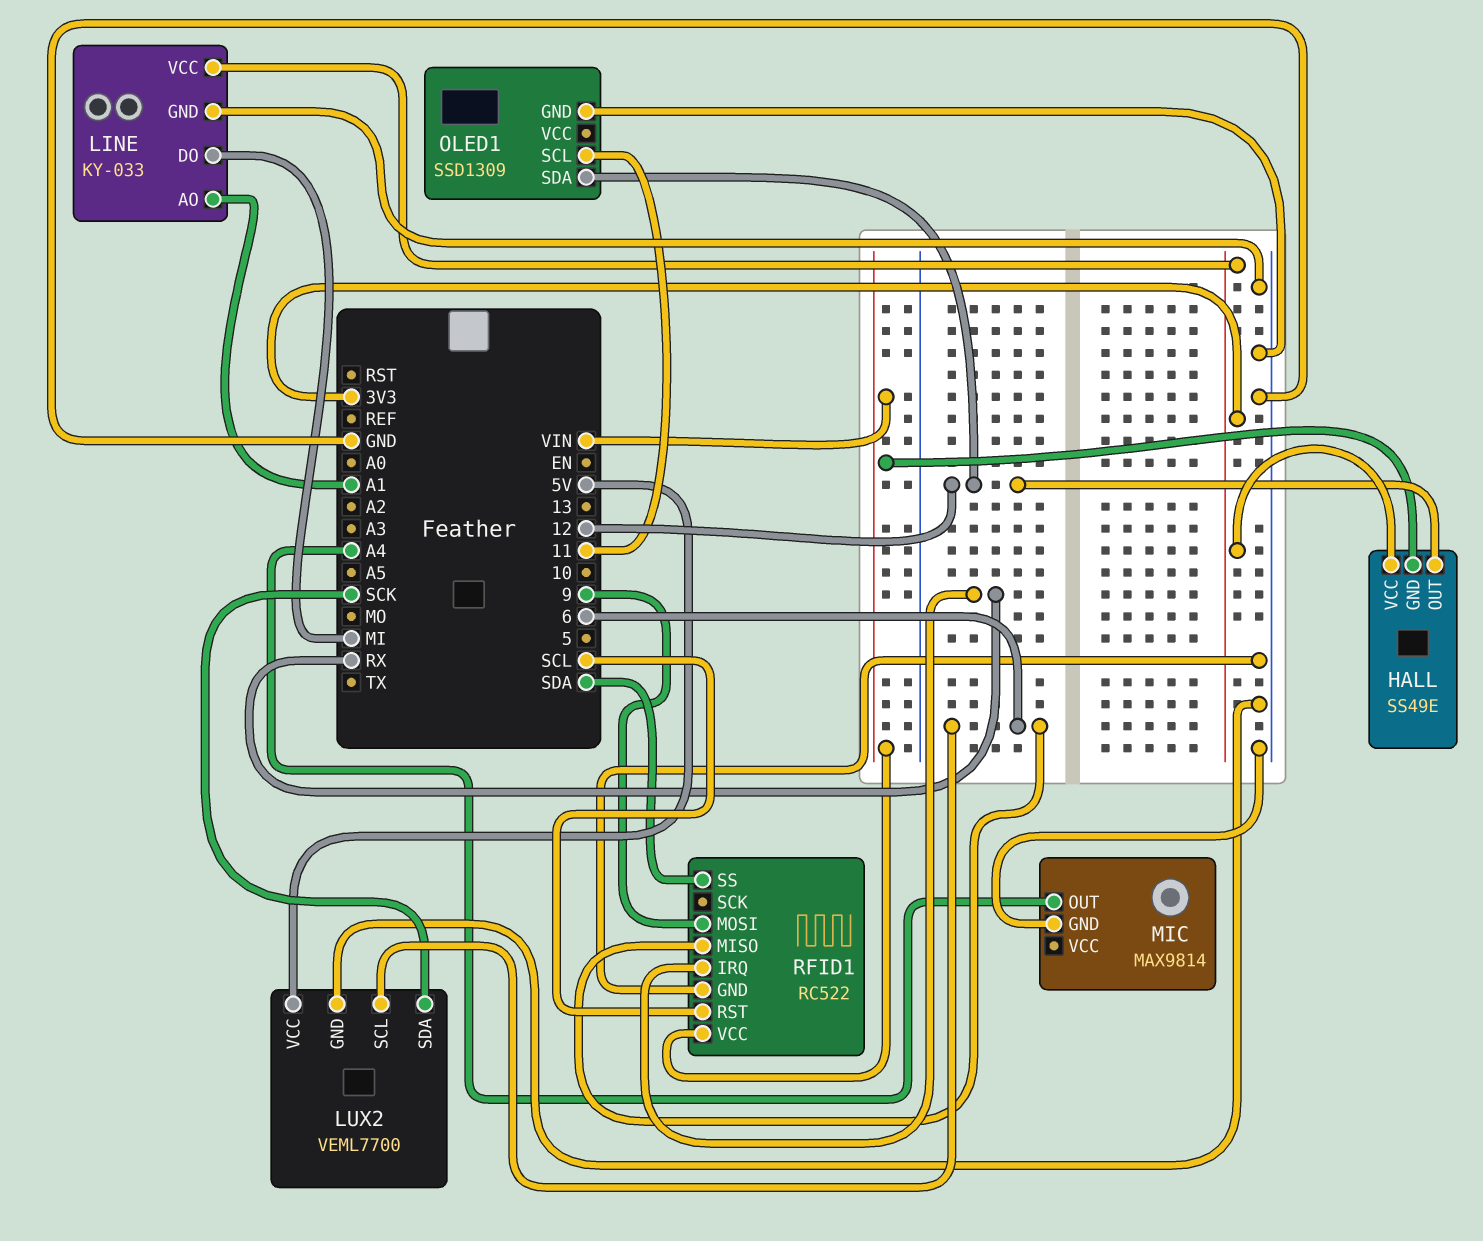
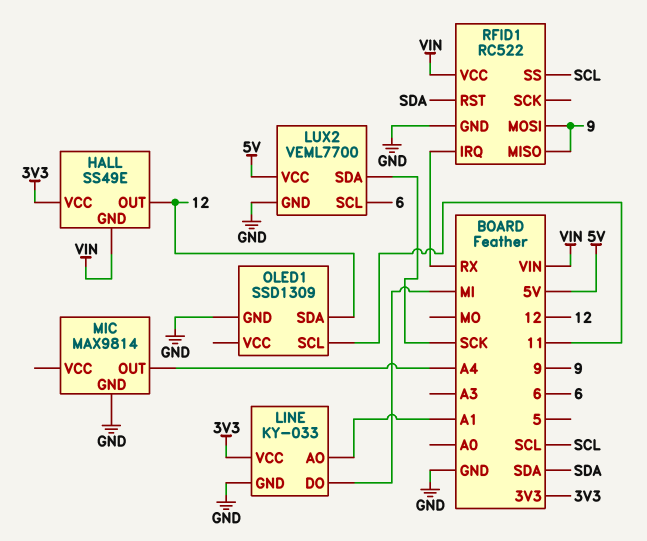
RFID1 pin MISO: 6 -> 9
RFID1 pin RST: SCL -> SDA
RFID1 pin SS: SDA -> SCL

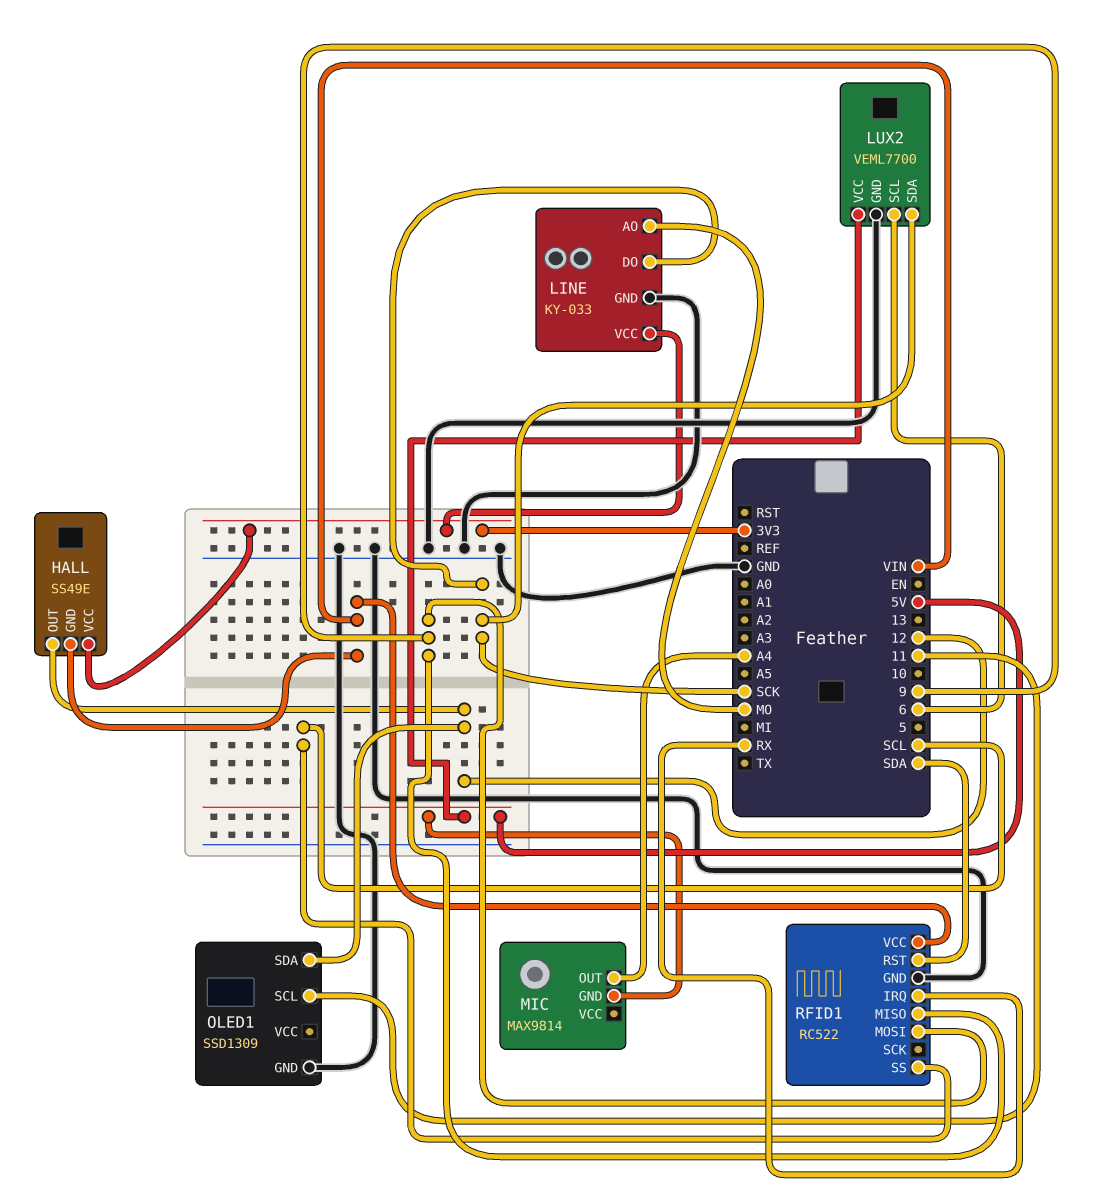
LINE pin AO: A1 -> MO
LINE pin DO: MI -> SCK
MIC pin GND: GND -> 5V

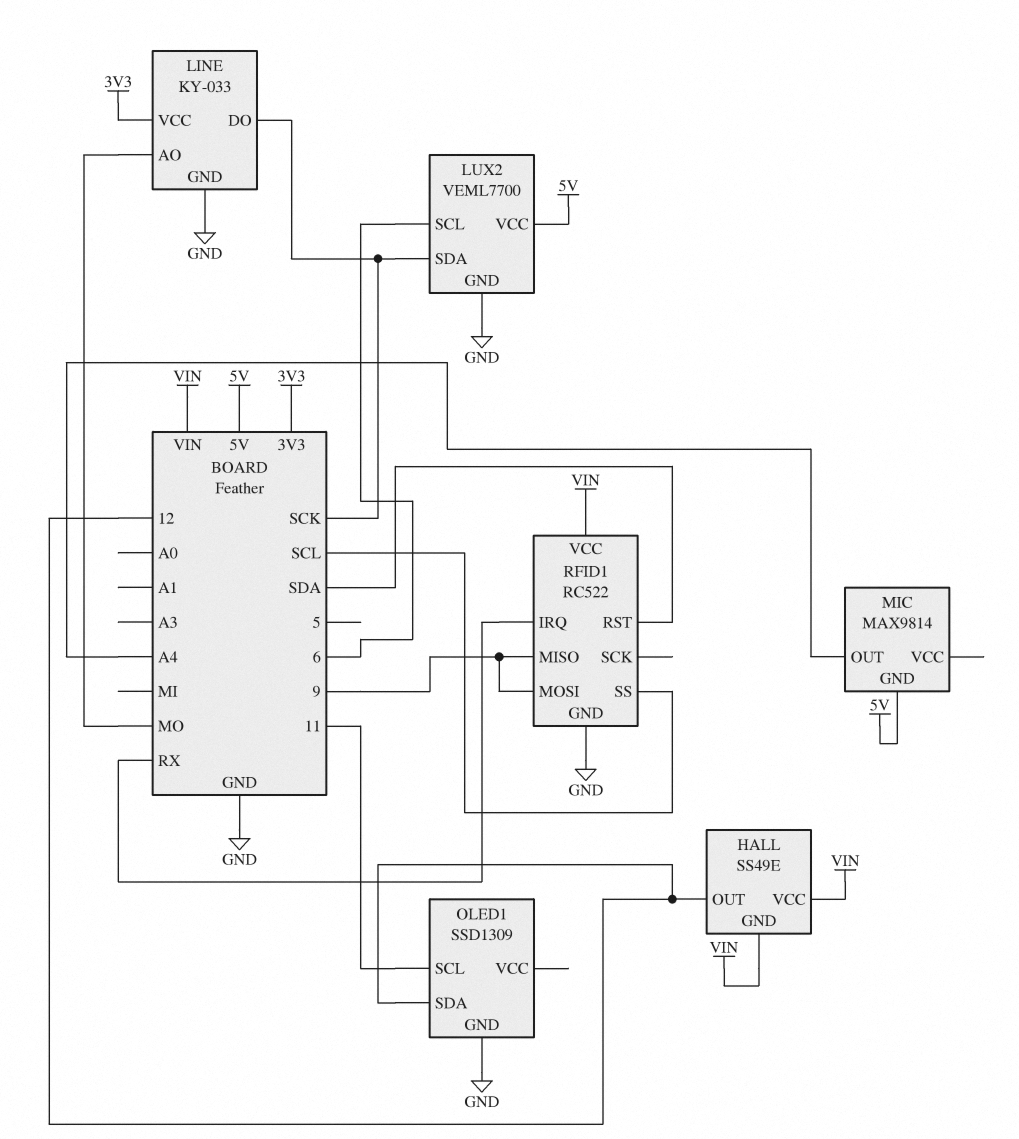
HALL pin VCC: 3V3 -> VIN

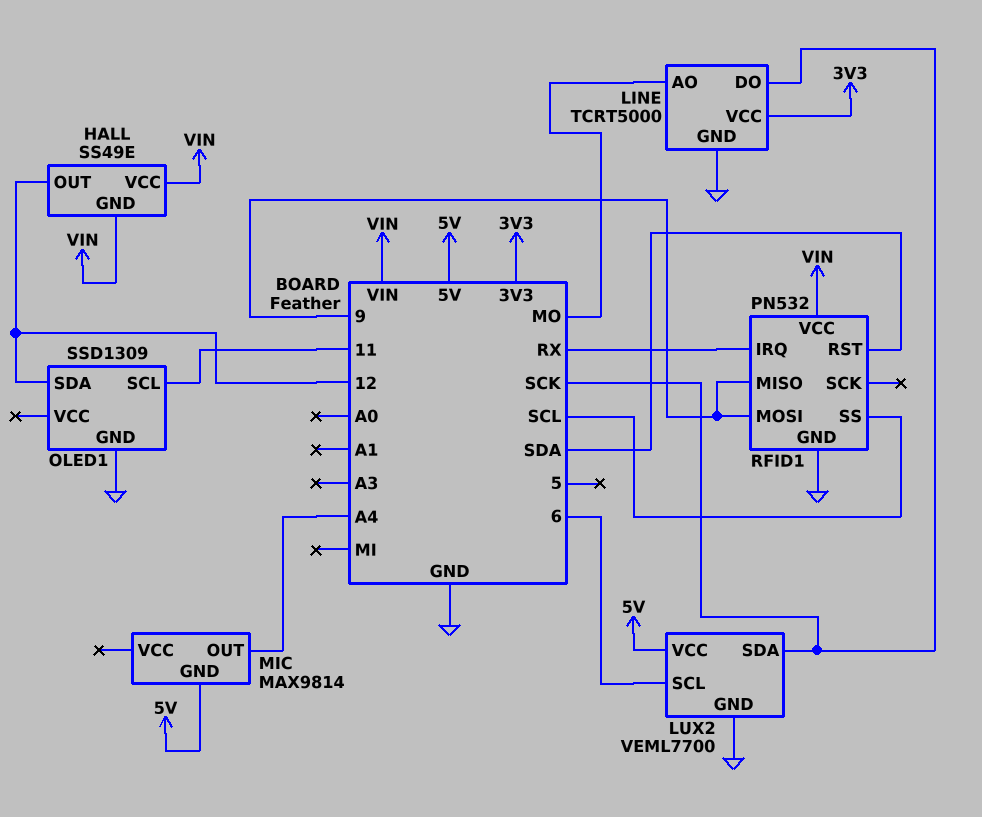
LINE: KY-033 -> TCRT5000
RFID1: RC522 -> PN532

